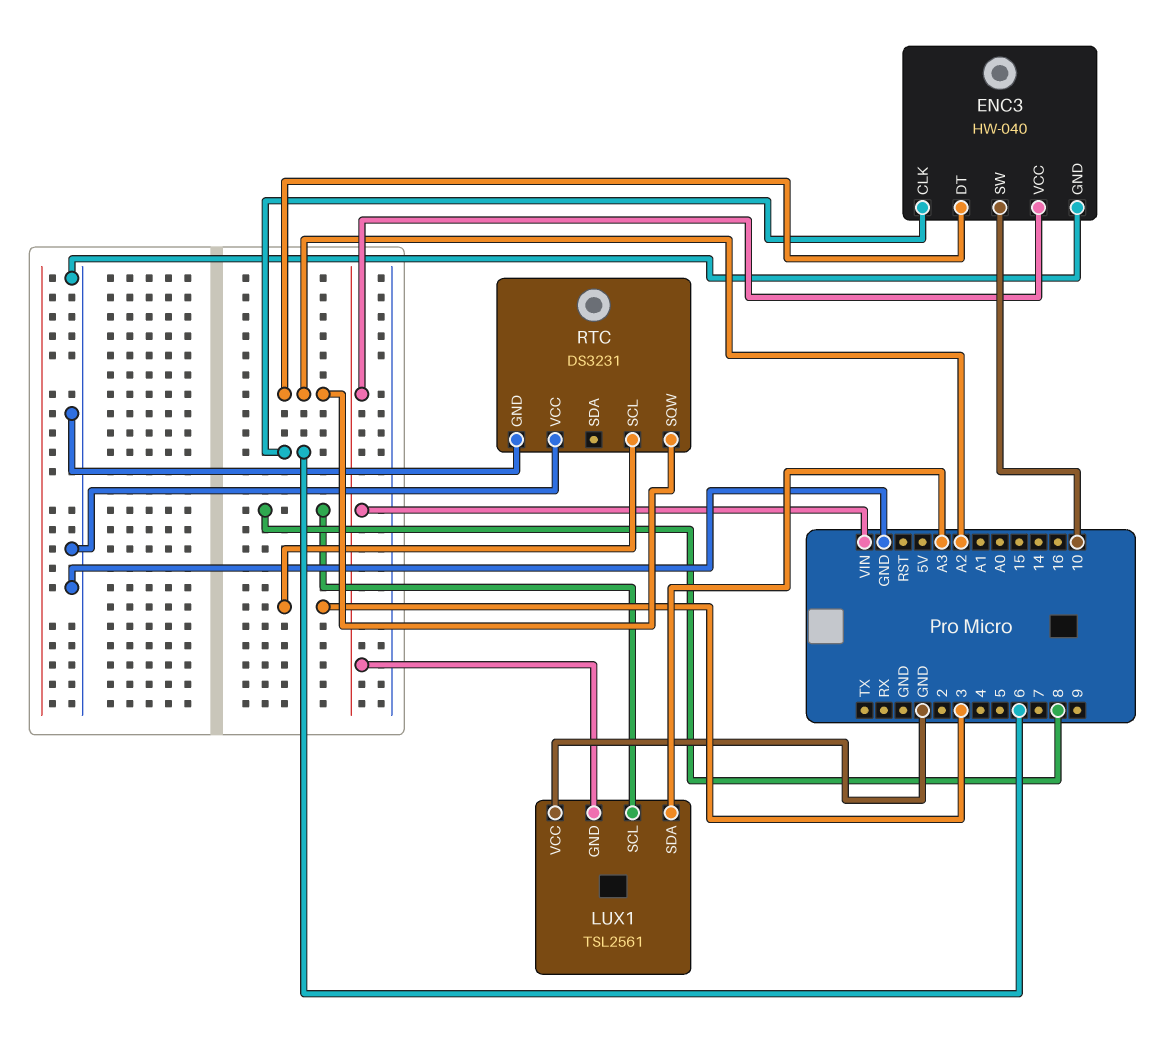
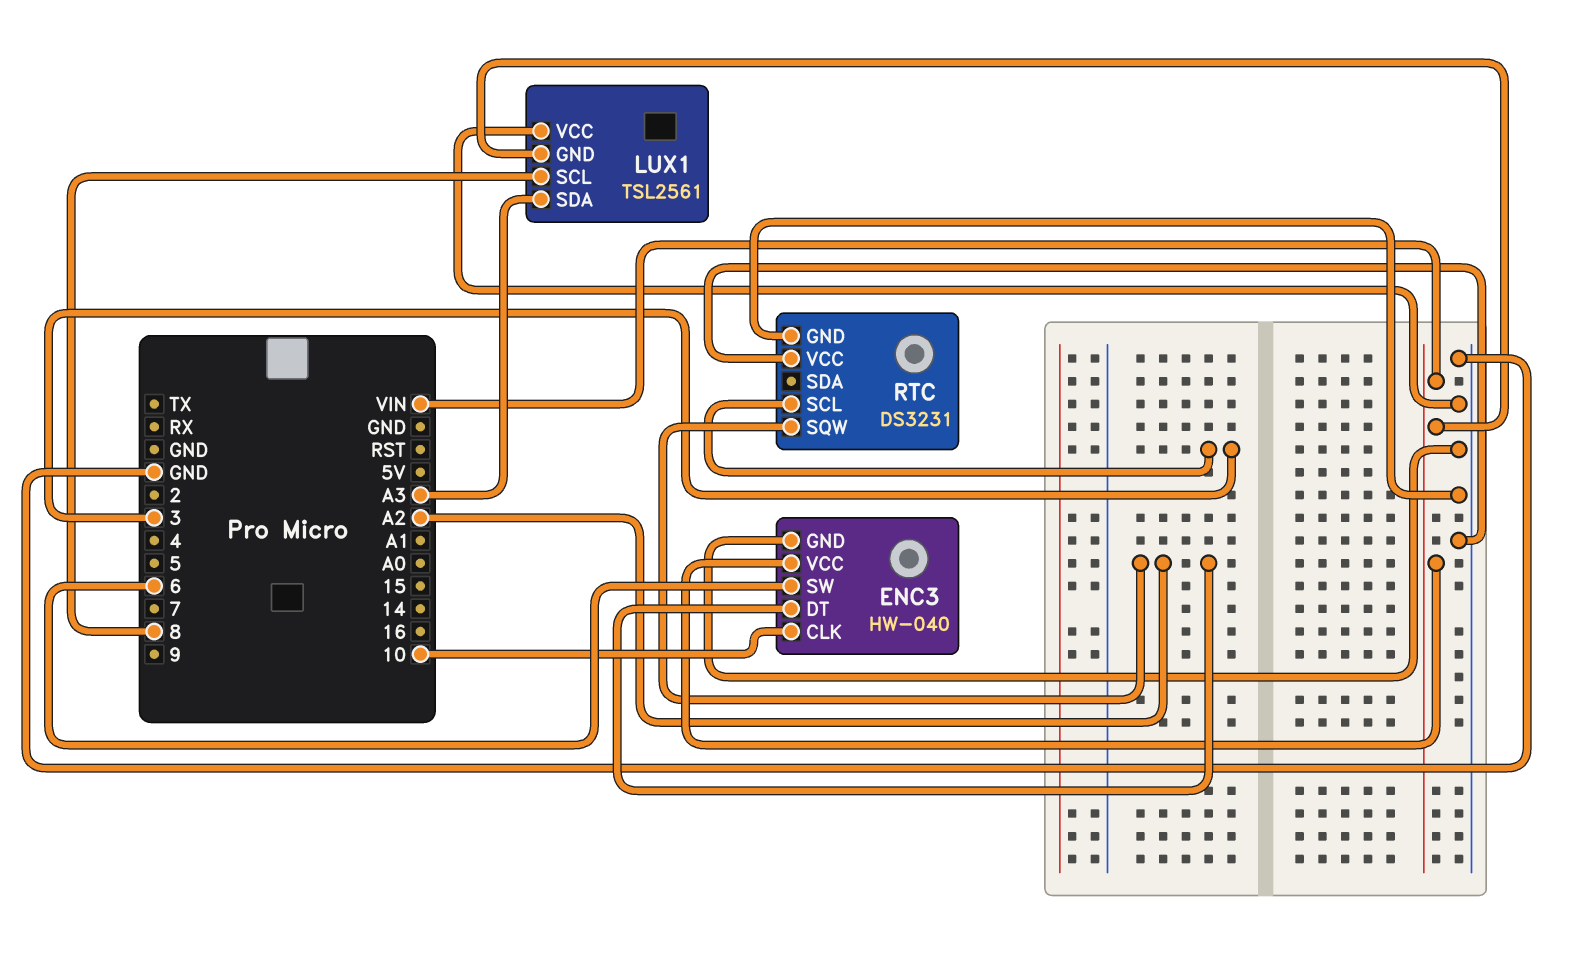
ENC3 pin CLK: 6 -> 10
ENC3 pin SW: 10 -> 6

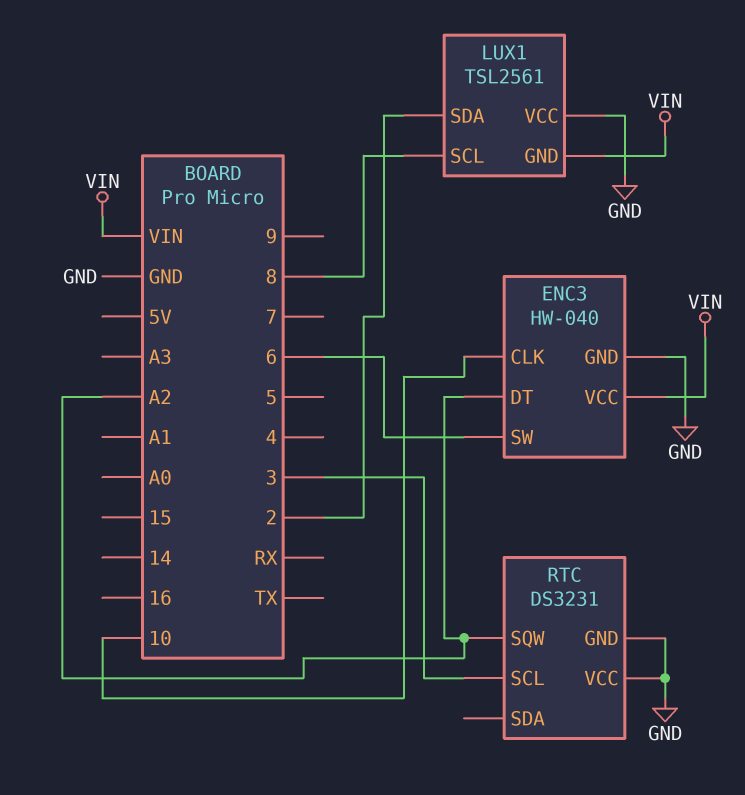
LUX1 pin SDA: A3 -> 2

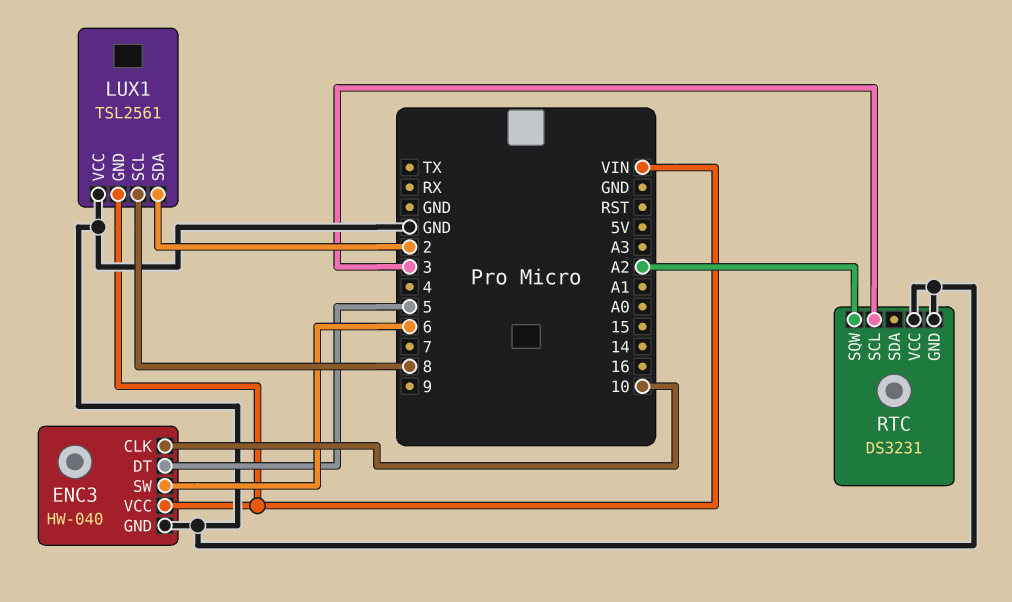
ENC3 pin DT: A2 -> 5

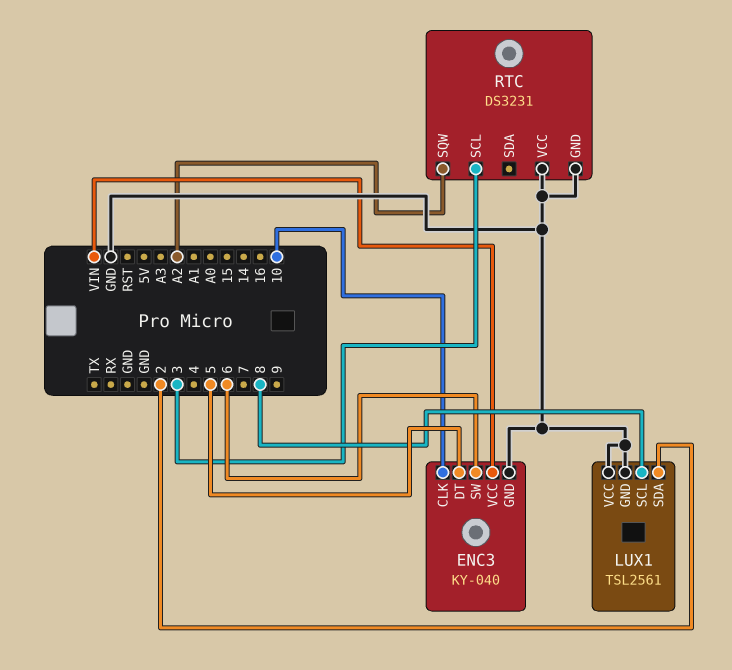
ENC3: HW-040 -> KY-040
LUX1 pin GND: VIN -> GND

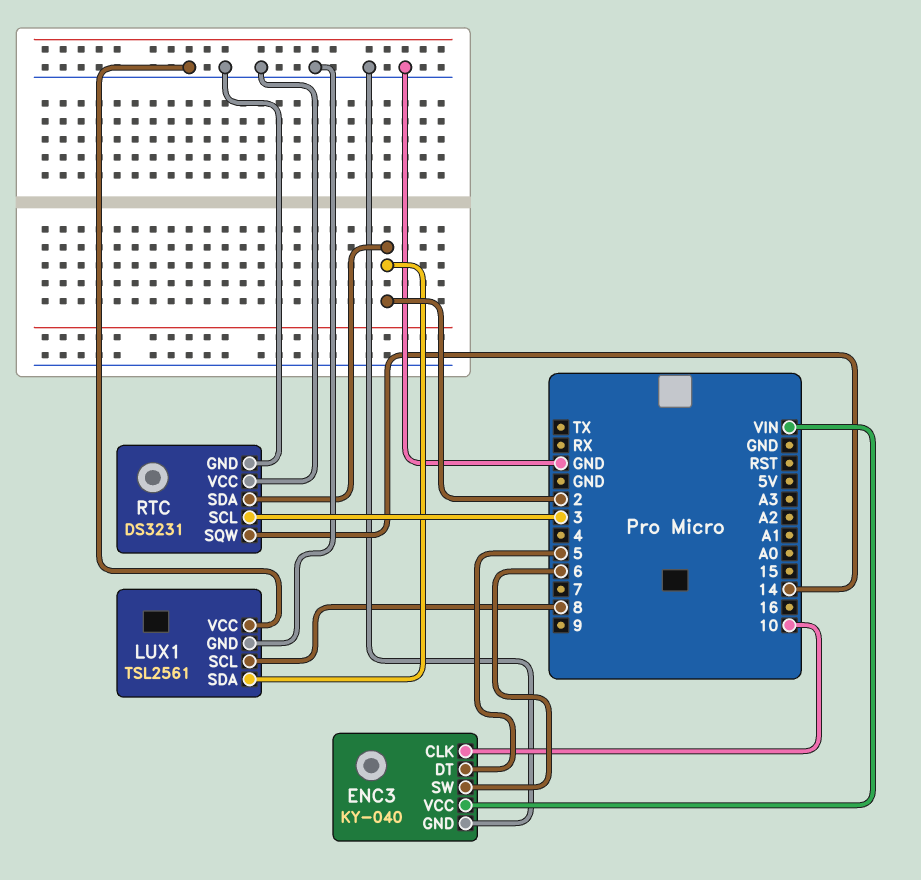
RTC pin SDA: none -> 2
RTC pin SQW: A2 -> 14

